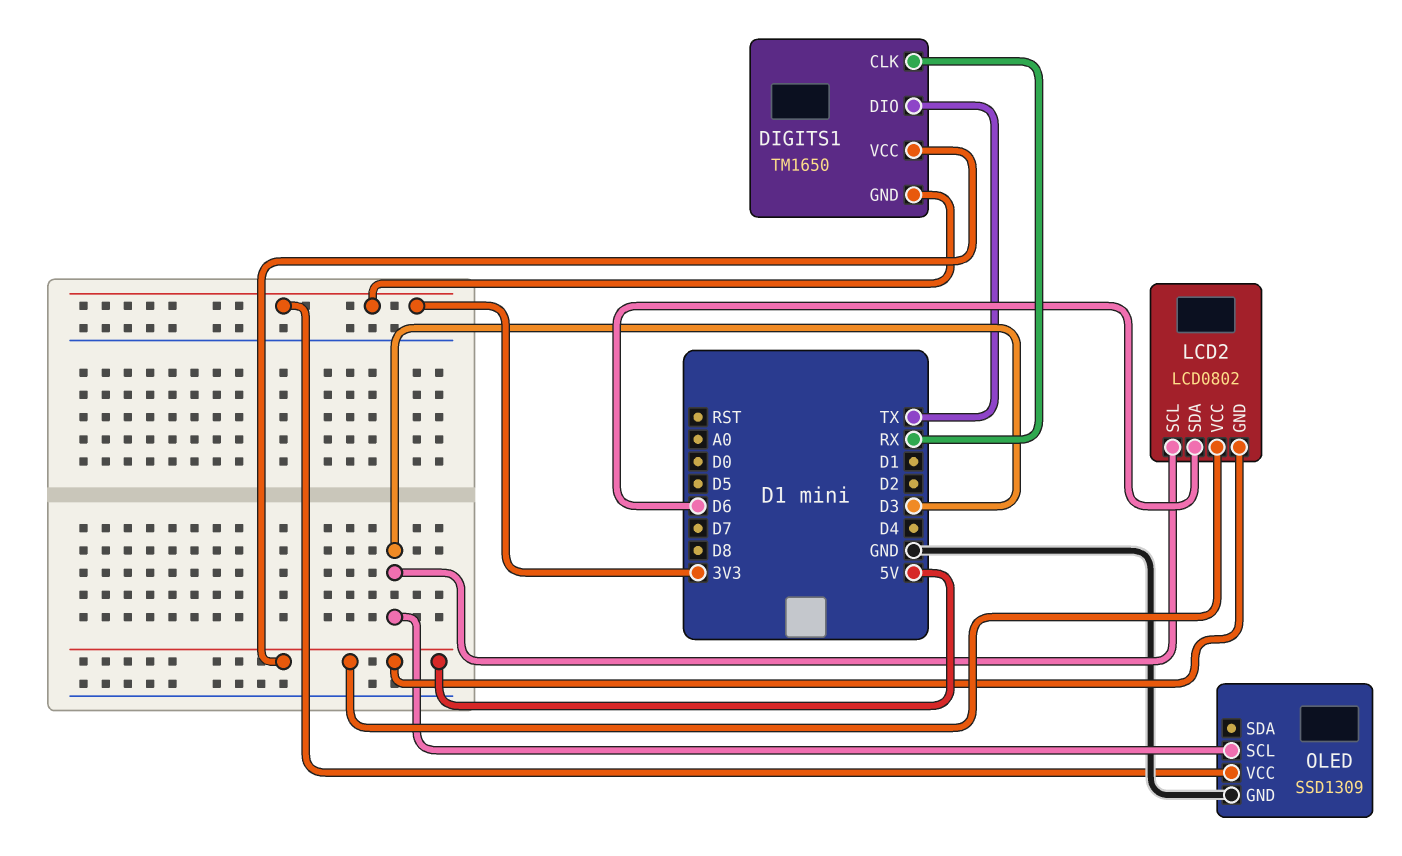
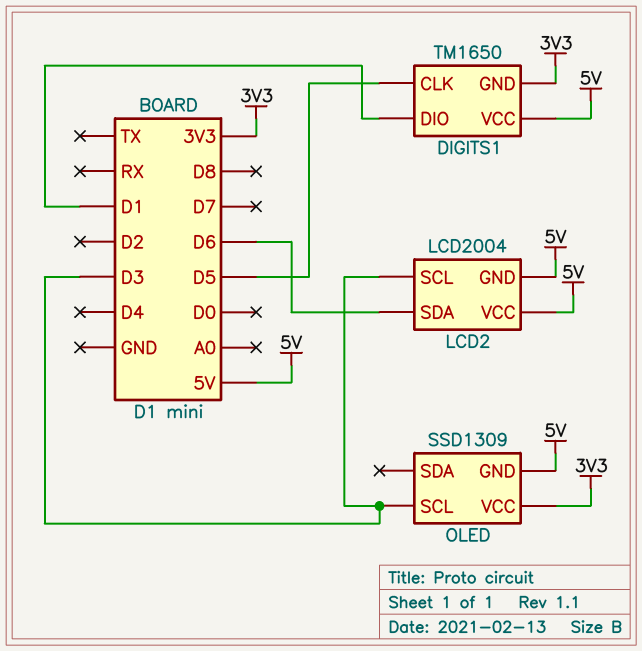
DIGITS1 pin CLK: RX -> D5
DIGITS1 pin DIO: TX -> D1
LCD2: LCD0802 -> LCD2004
OLED pin GND: GND -> 5V

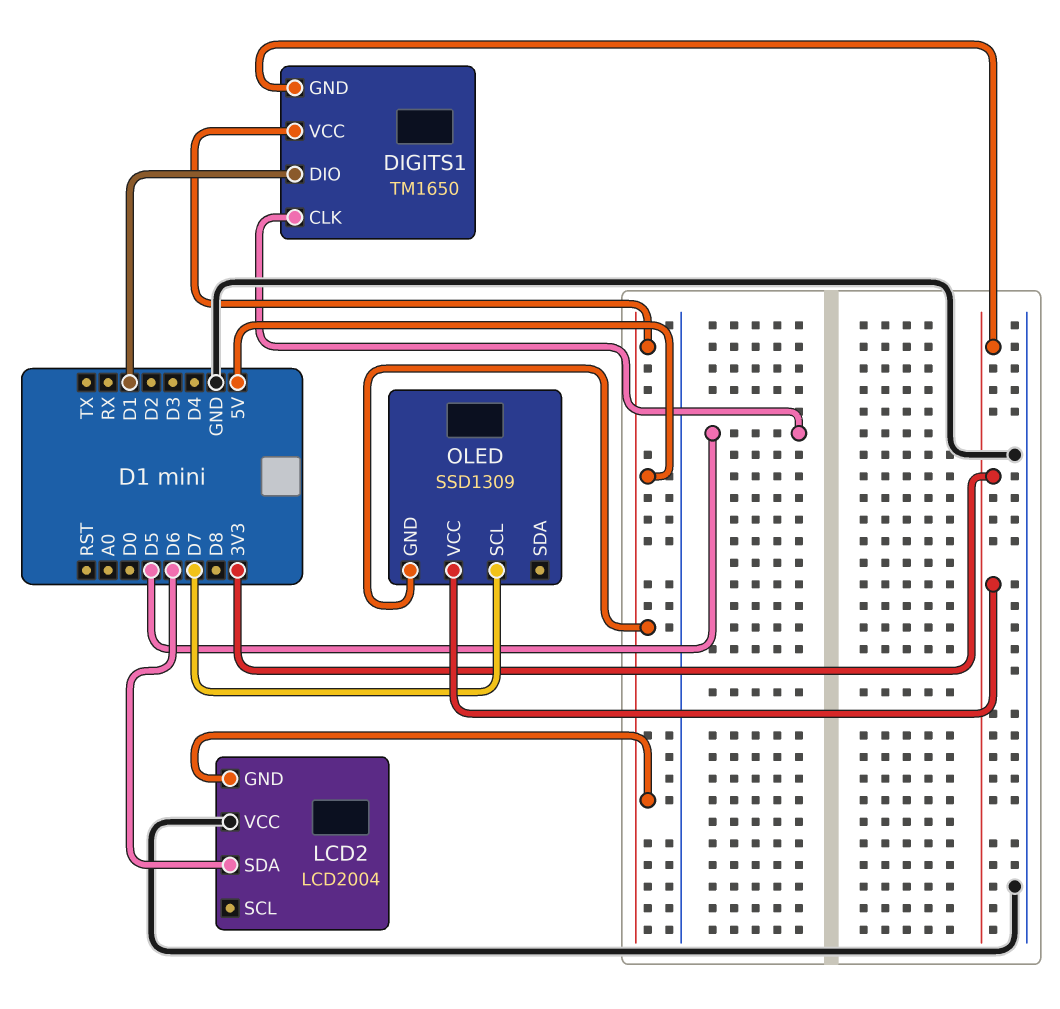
LCD2 pin SCL: D3 -> none
LCD2 pin VCC: 5V -> GND
OLED pin SCL: D3 -> D7

